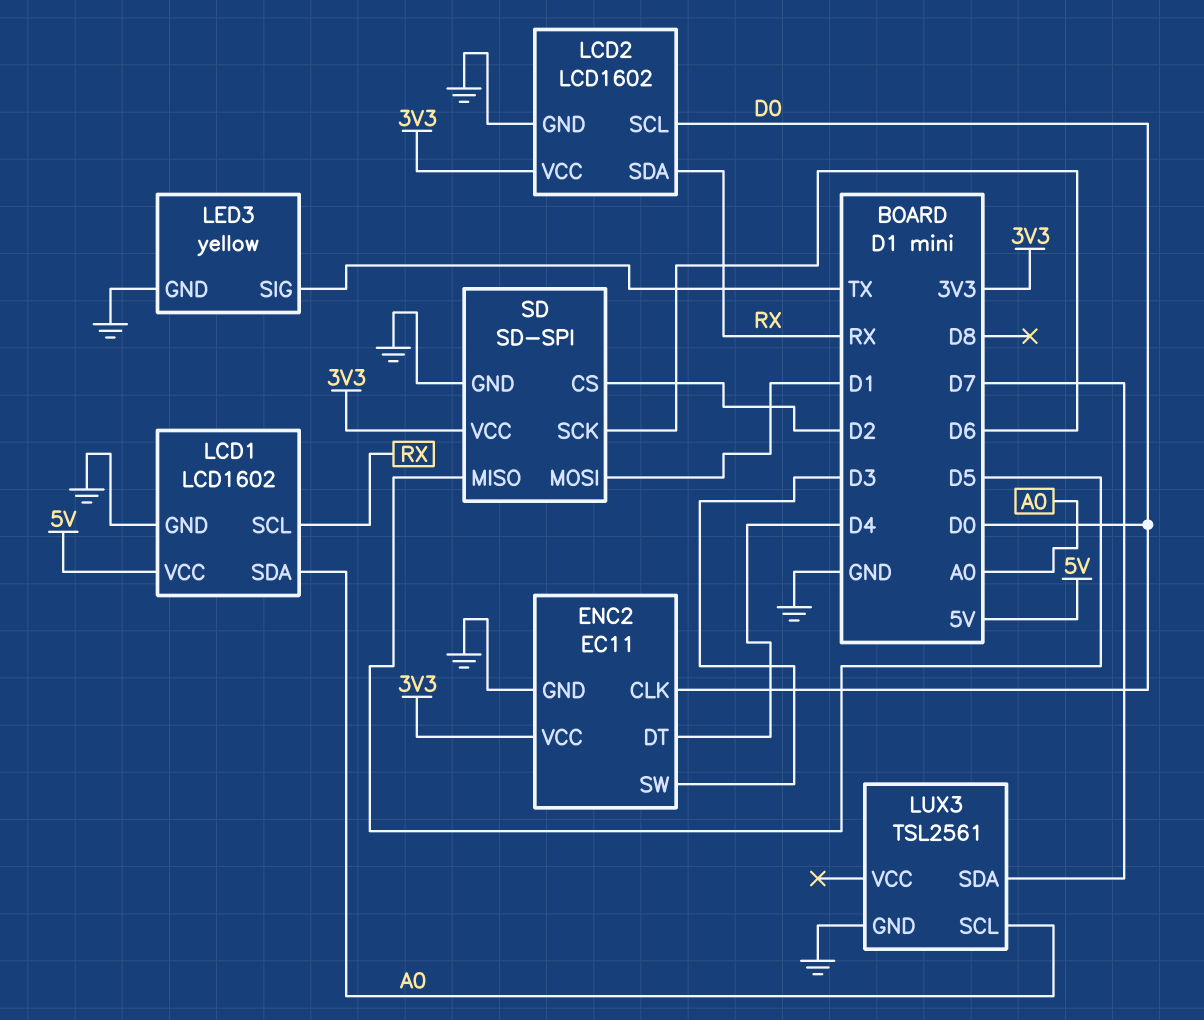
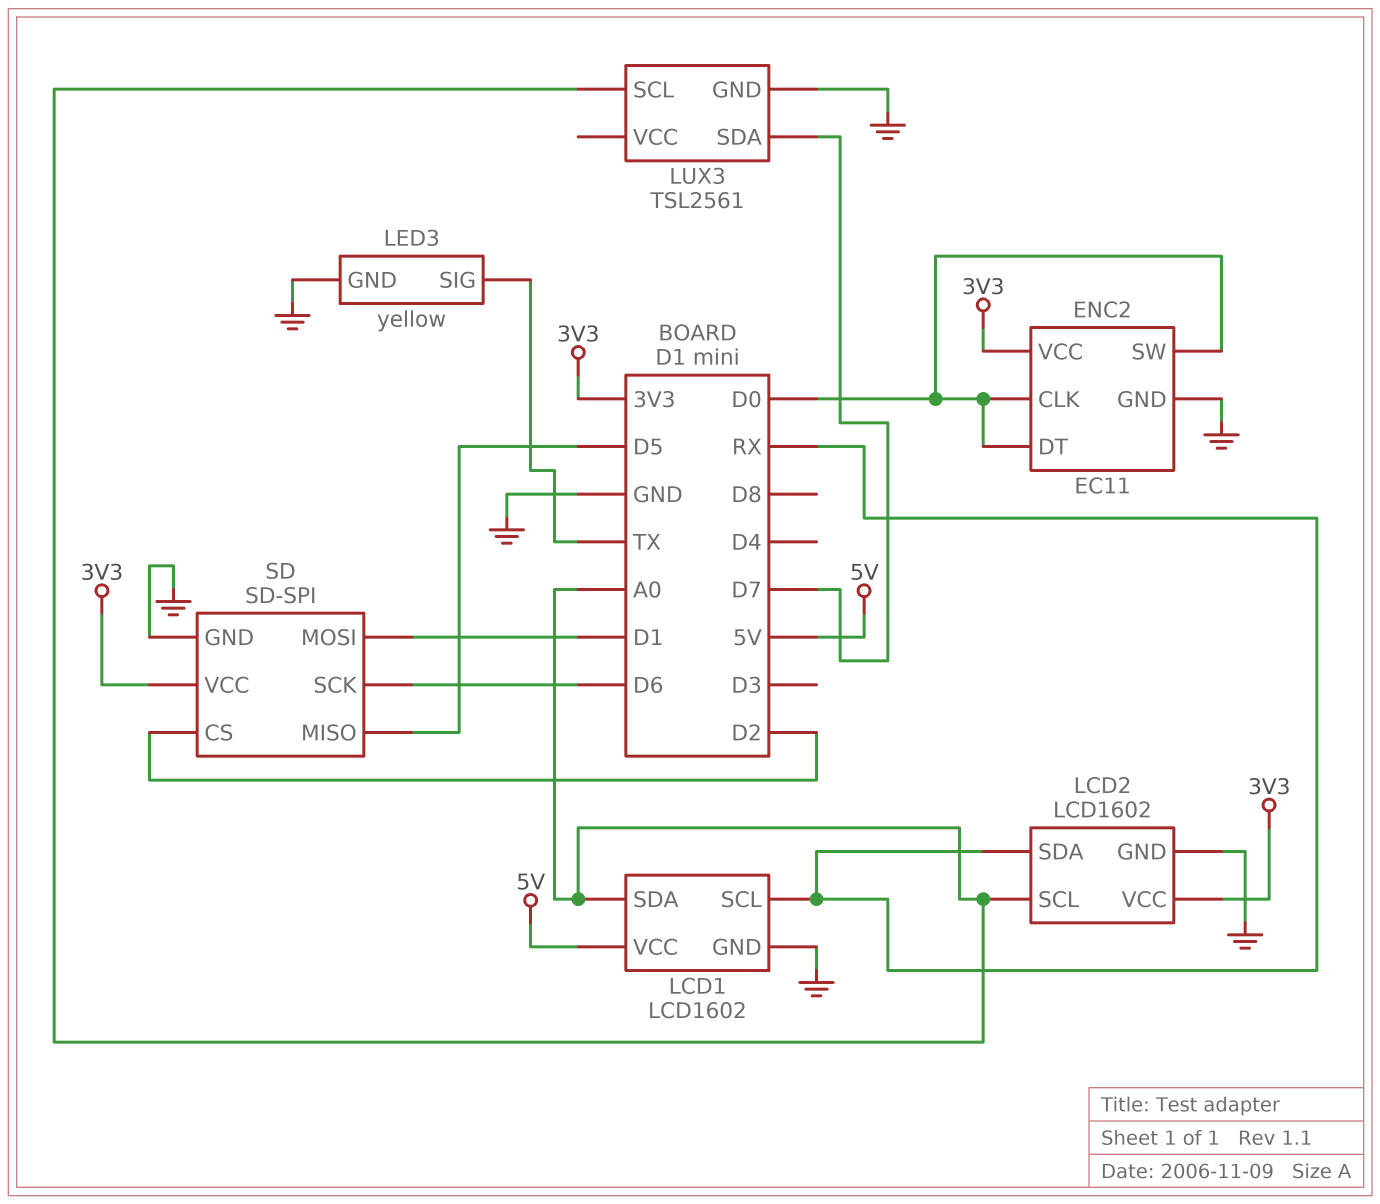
ENC2 pin DT: D4 -> D0
ENC2 pin SW: D3 -> D0
LCD2 pin SCL: D0 -> A0

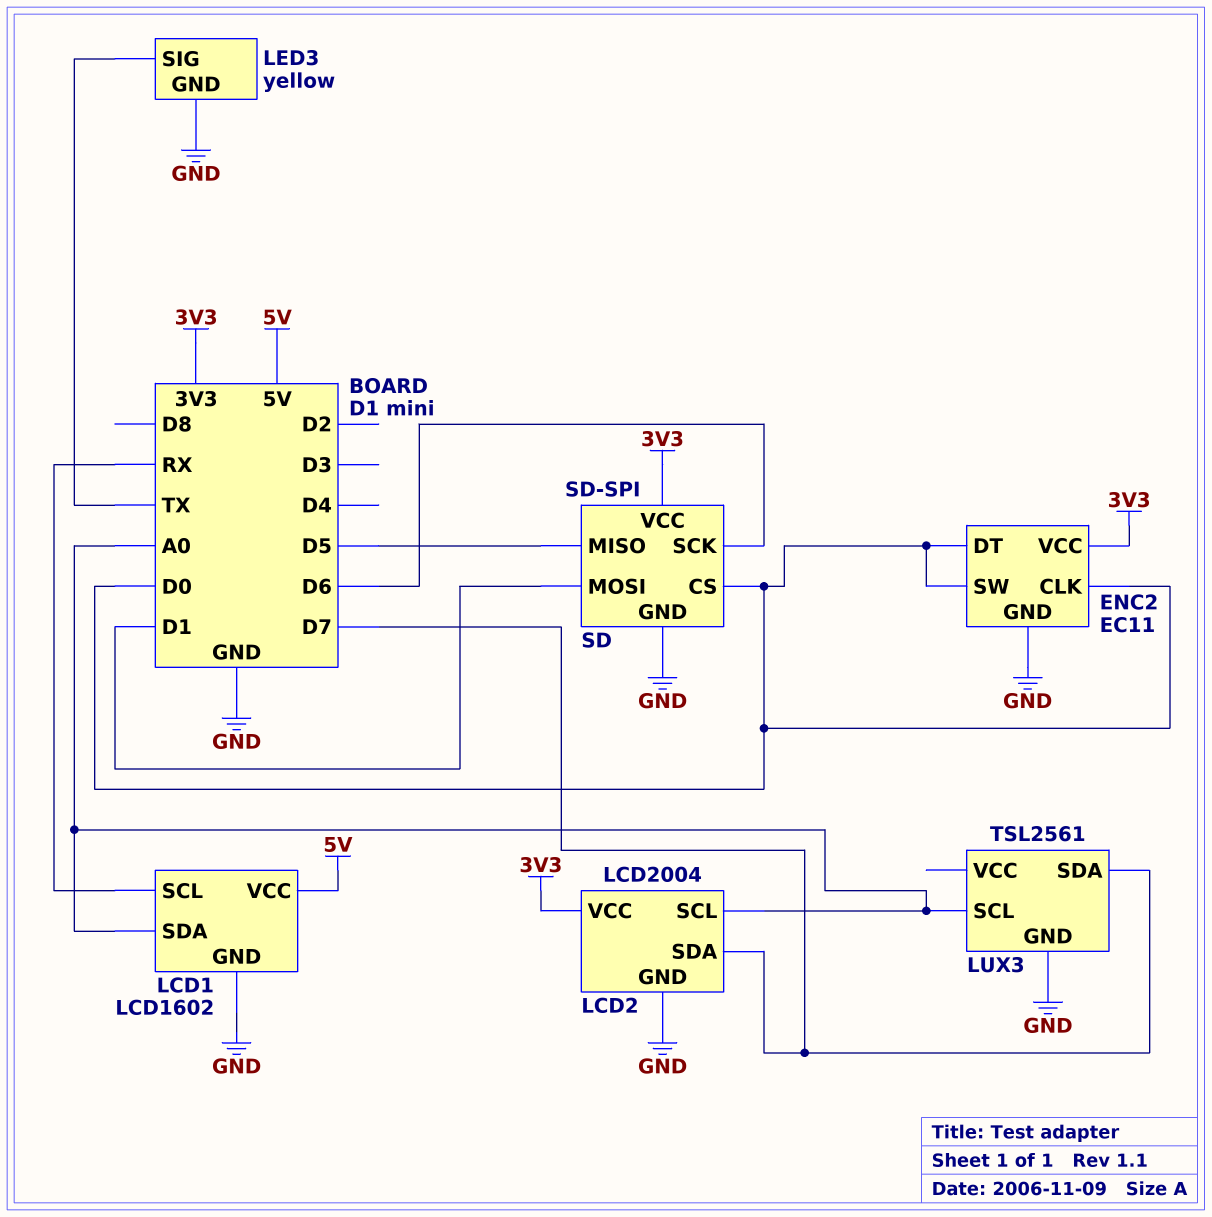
LCD2: LCD1602 -> LCD2004
LCD2 pin SDA: RX -> D7
SD pin CS: D2 -> D0

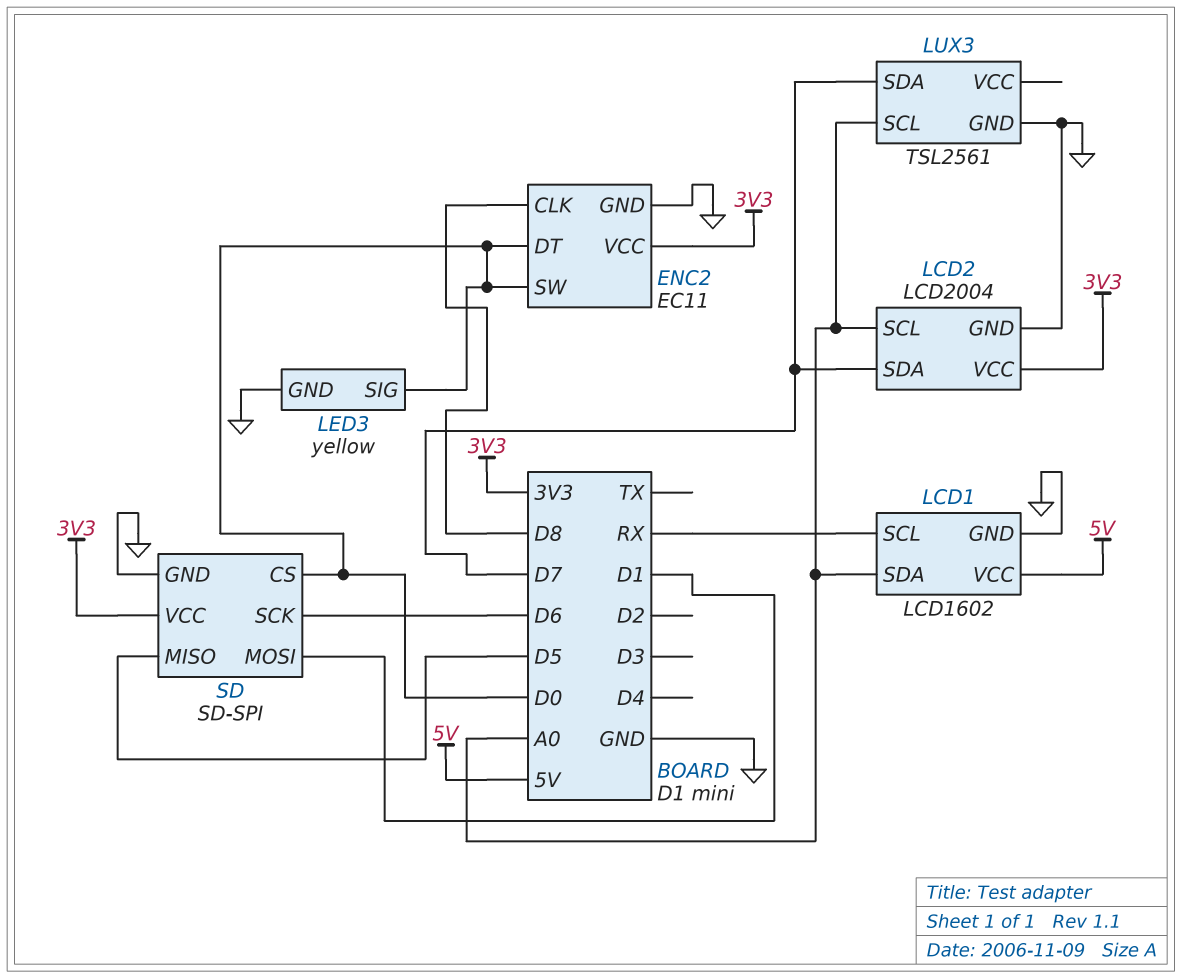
ENC2 pin CLK: D0 -> D8
LED3 pin SIG: TX -> D0

